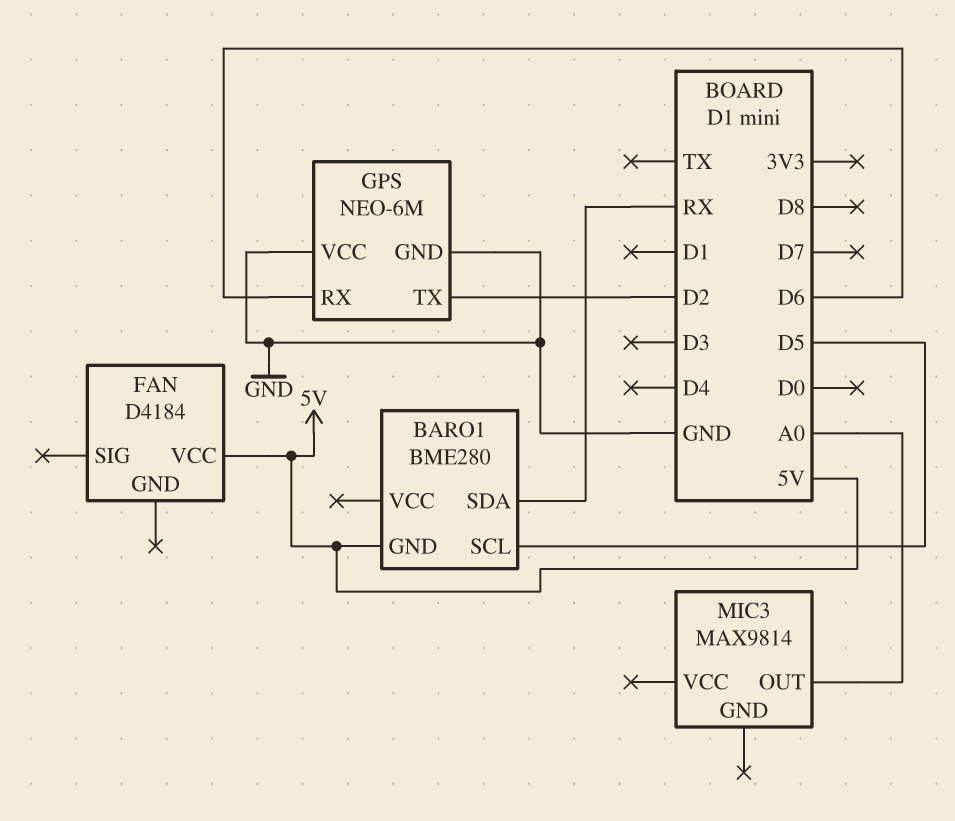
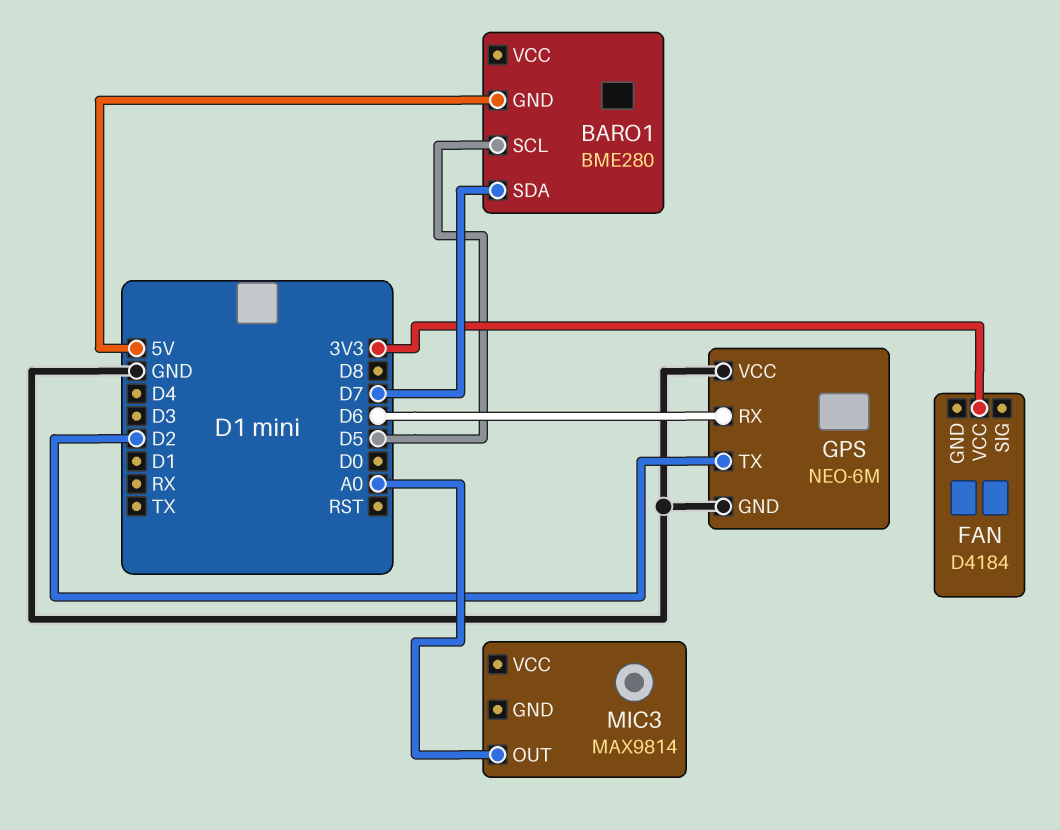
BARO1 pin SDA: RX -> D7
FAN pin VCC: 5V -> 3V3

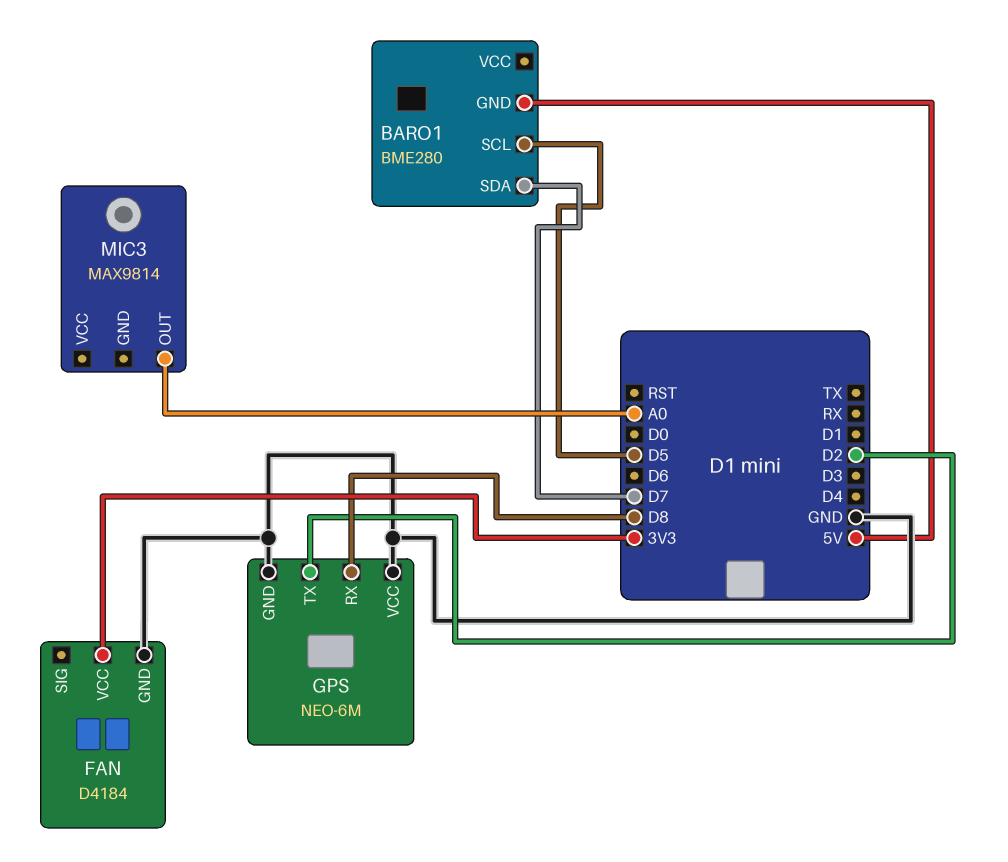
FAN pin GND: none -> GND
GPS pin RX: D6 -> D8

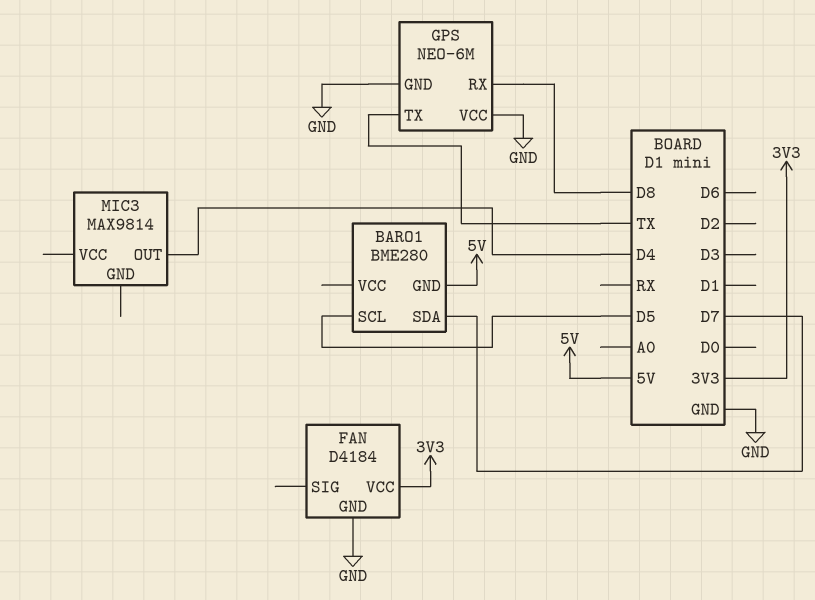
GPS pin TX: D2 -> TX
MIC3 pin OUT: A0 -> D4

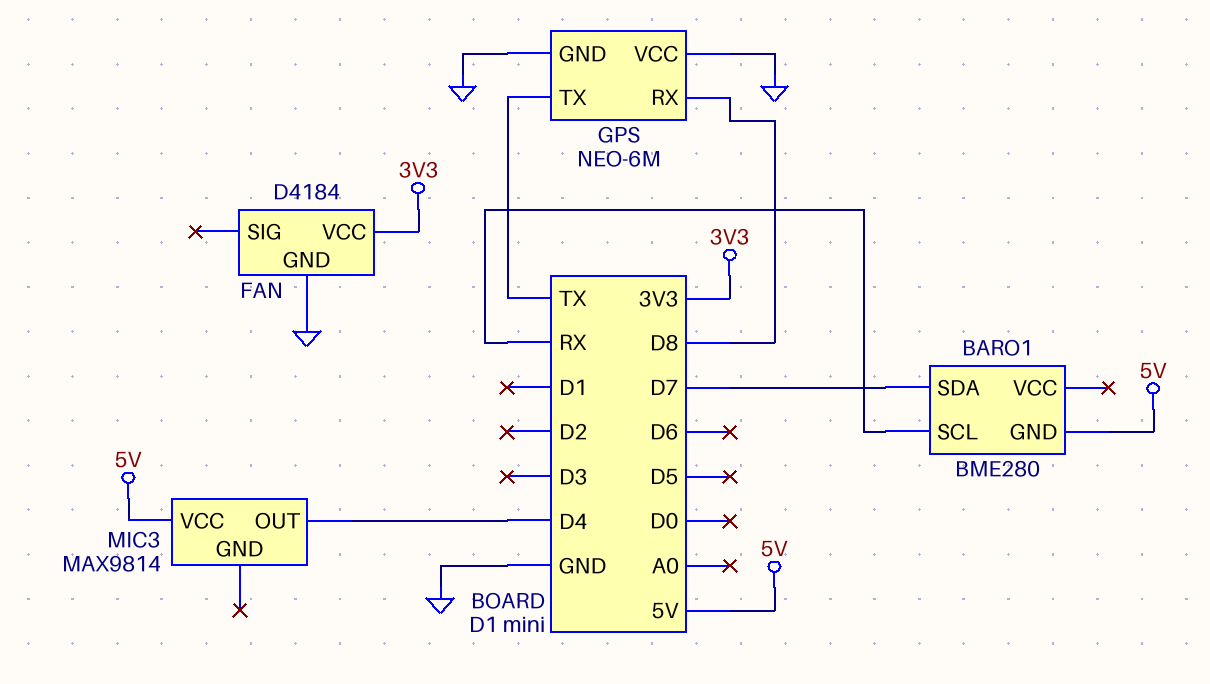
BARO1 pin SCL: D5 -> RX
MIC3 pin VCC: none -> 5V

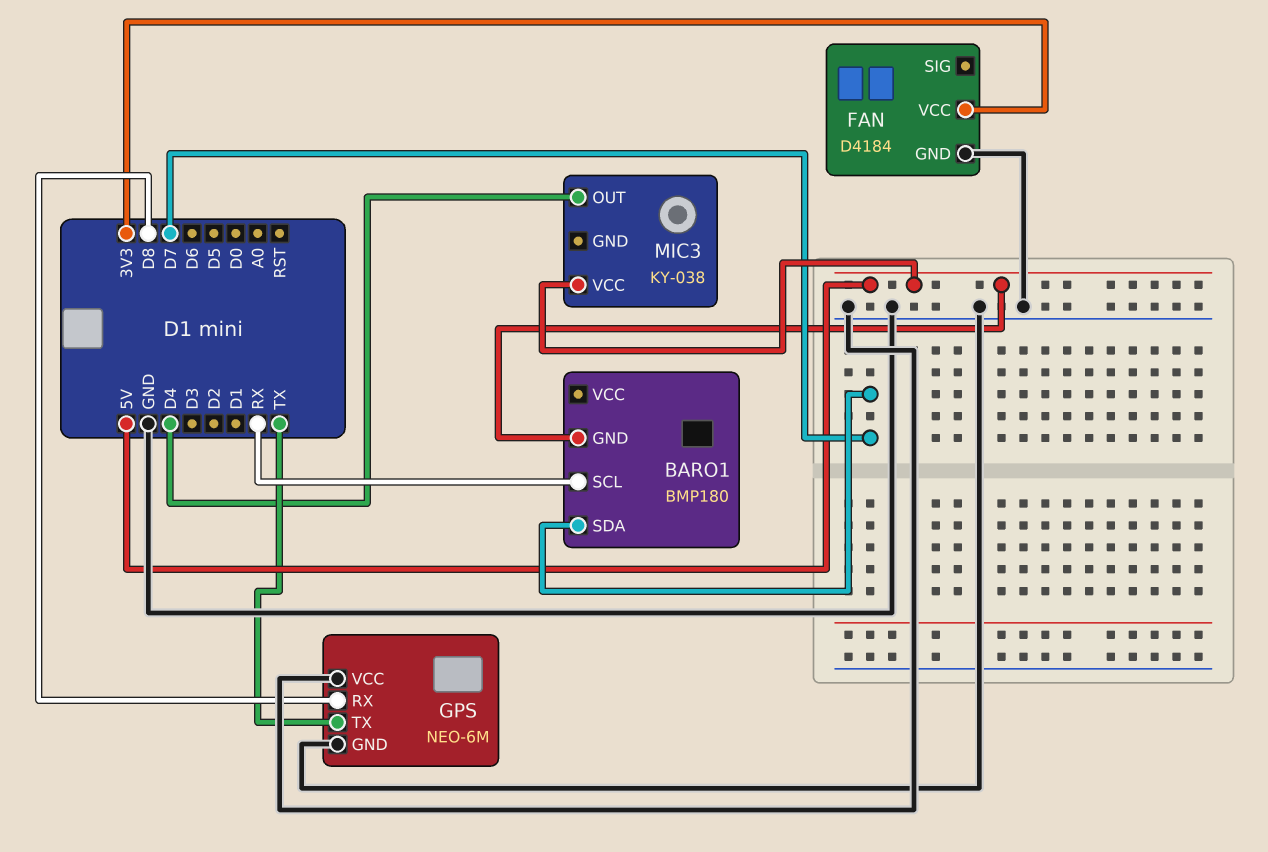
BARO1: BME280 -> BMP180
MIC3: MAX9814 -> KY-038

